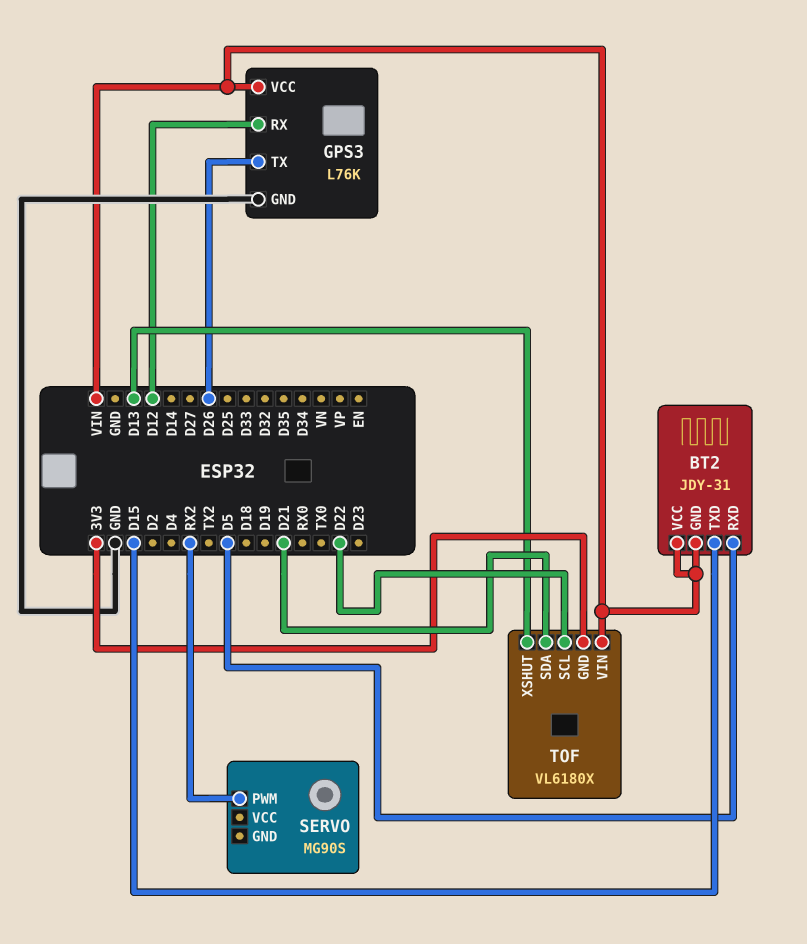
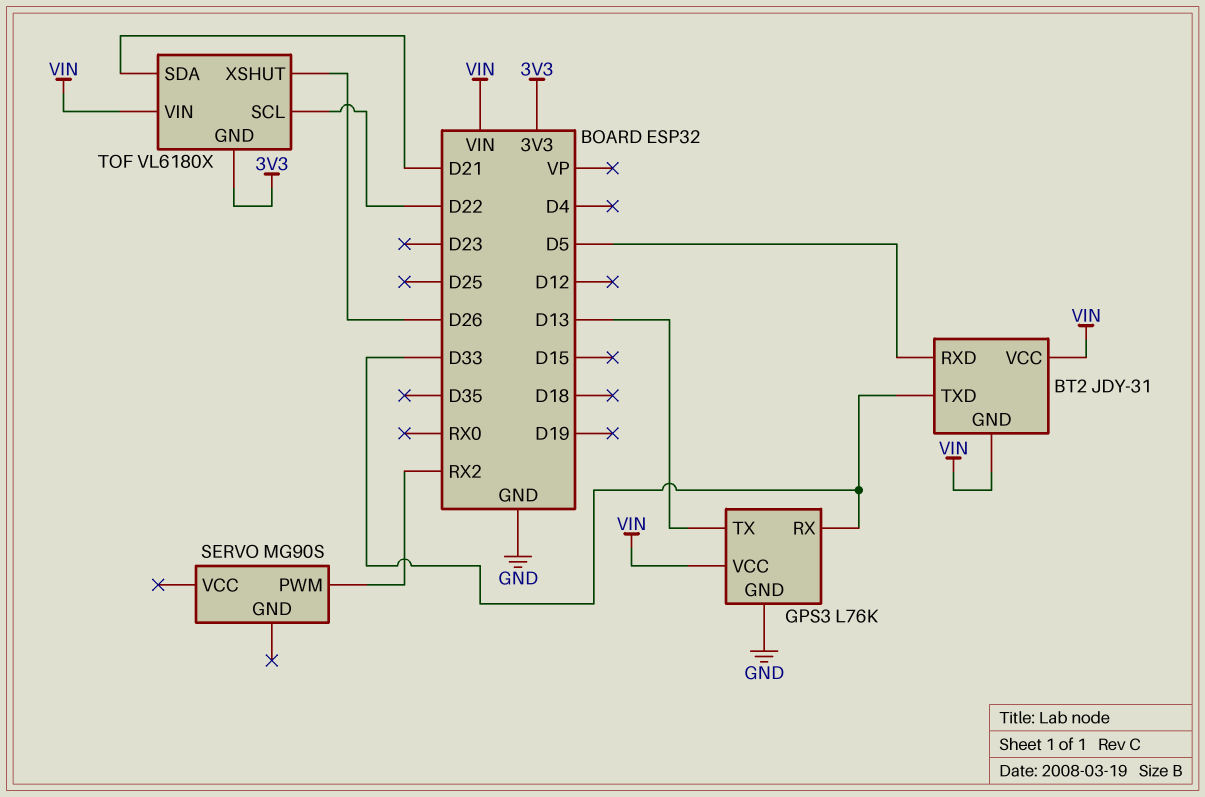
BT2 pin TXD: D15 -> D33
GPS3 pin RX: D12 -> D33
GPS3 pin TX: D26 -> D13
TOF pin XSHUT: D13 -> D26

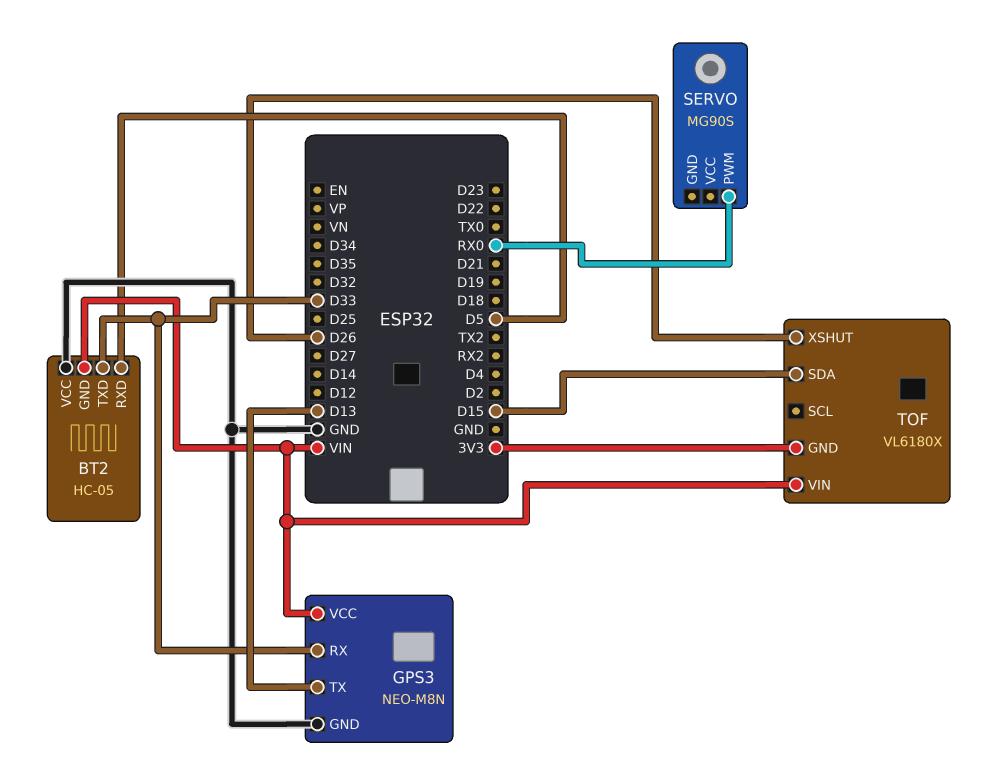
BT2: JDY-31 -> HC-05
BT2 pin VCC: VIN -> GND
GPS3: L76K -> NEO-M8N
SERVO pin PWM: RX2 -> RX0
TOF pin SCL: D22 -> none
TOF pin SDA: D21 -> D15

